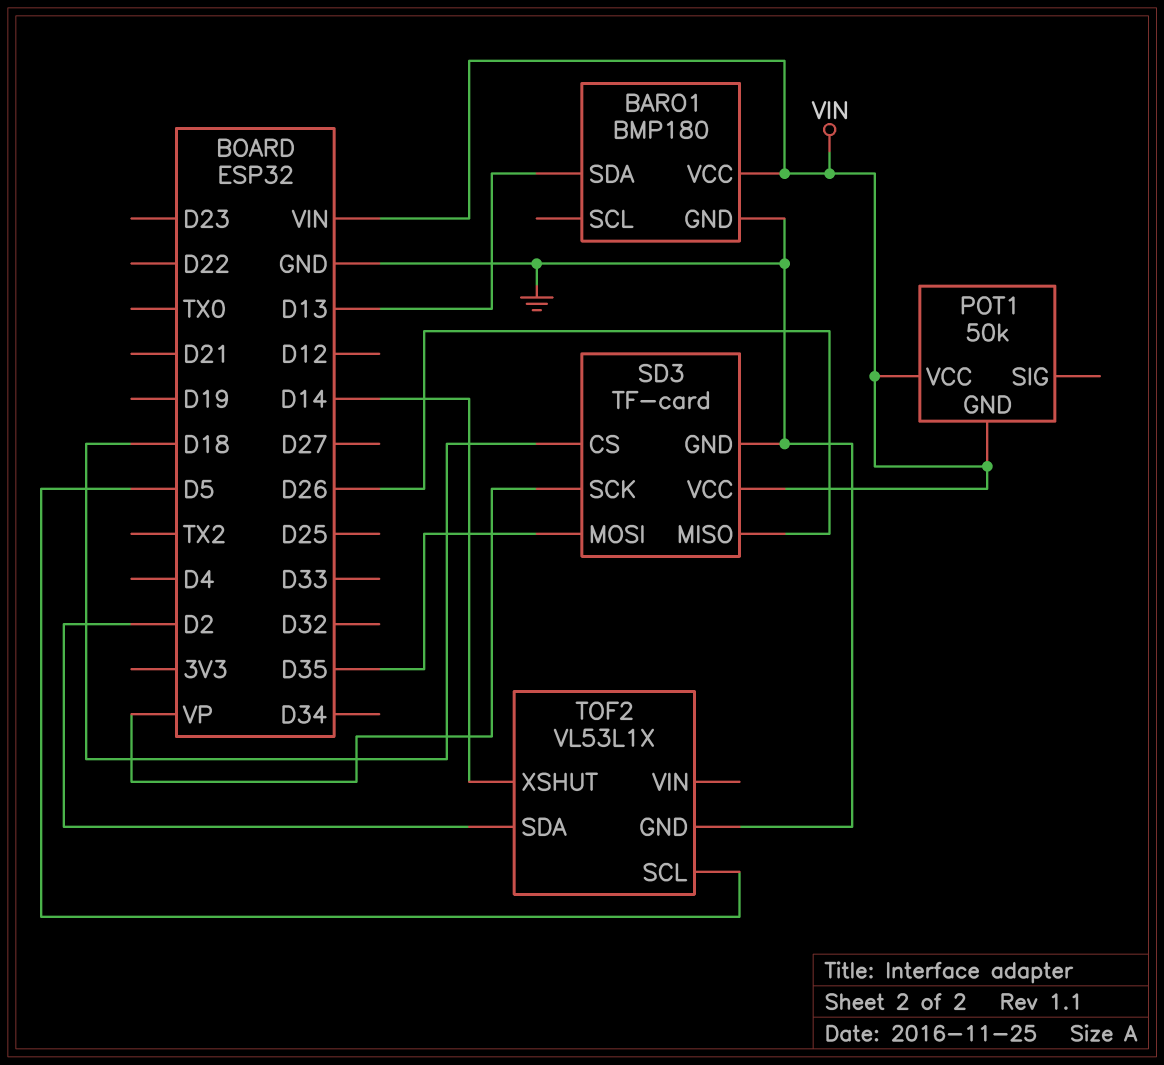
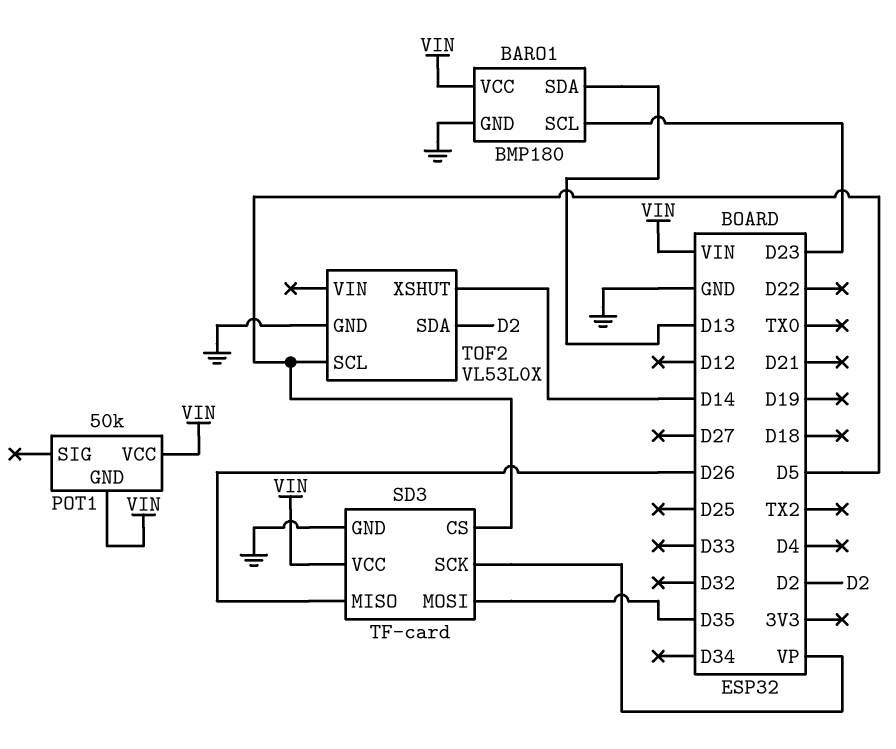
BARO1 pin SCL: none -> D23
SD3 pin CS: D18 -> D5
TOF2: VL53L1X -> VL53L0X

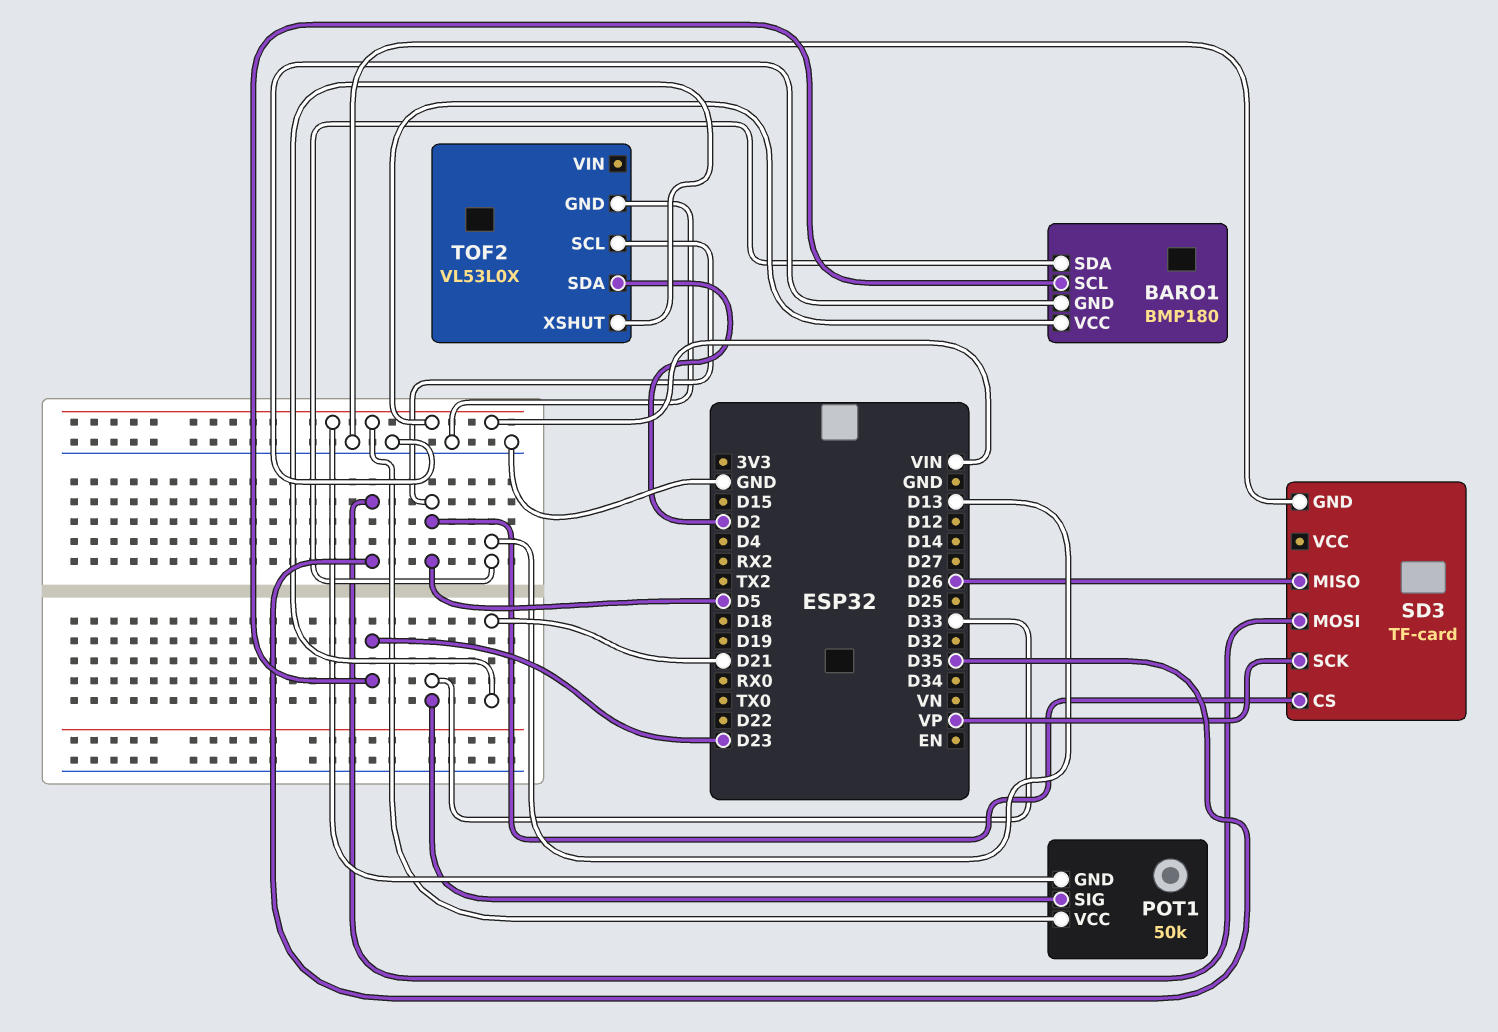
POT1 pin SIG: none -> D33
SD3 pin VCC: VIN -> none
TOF2 pin XSHUT: D14 -> D21

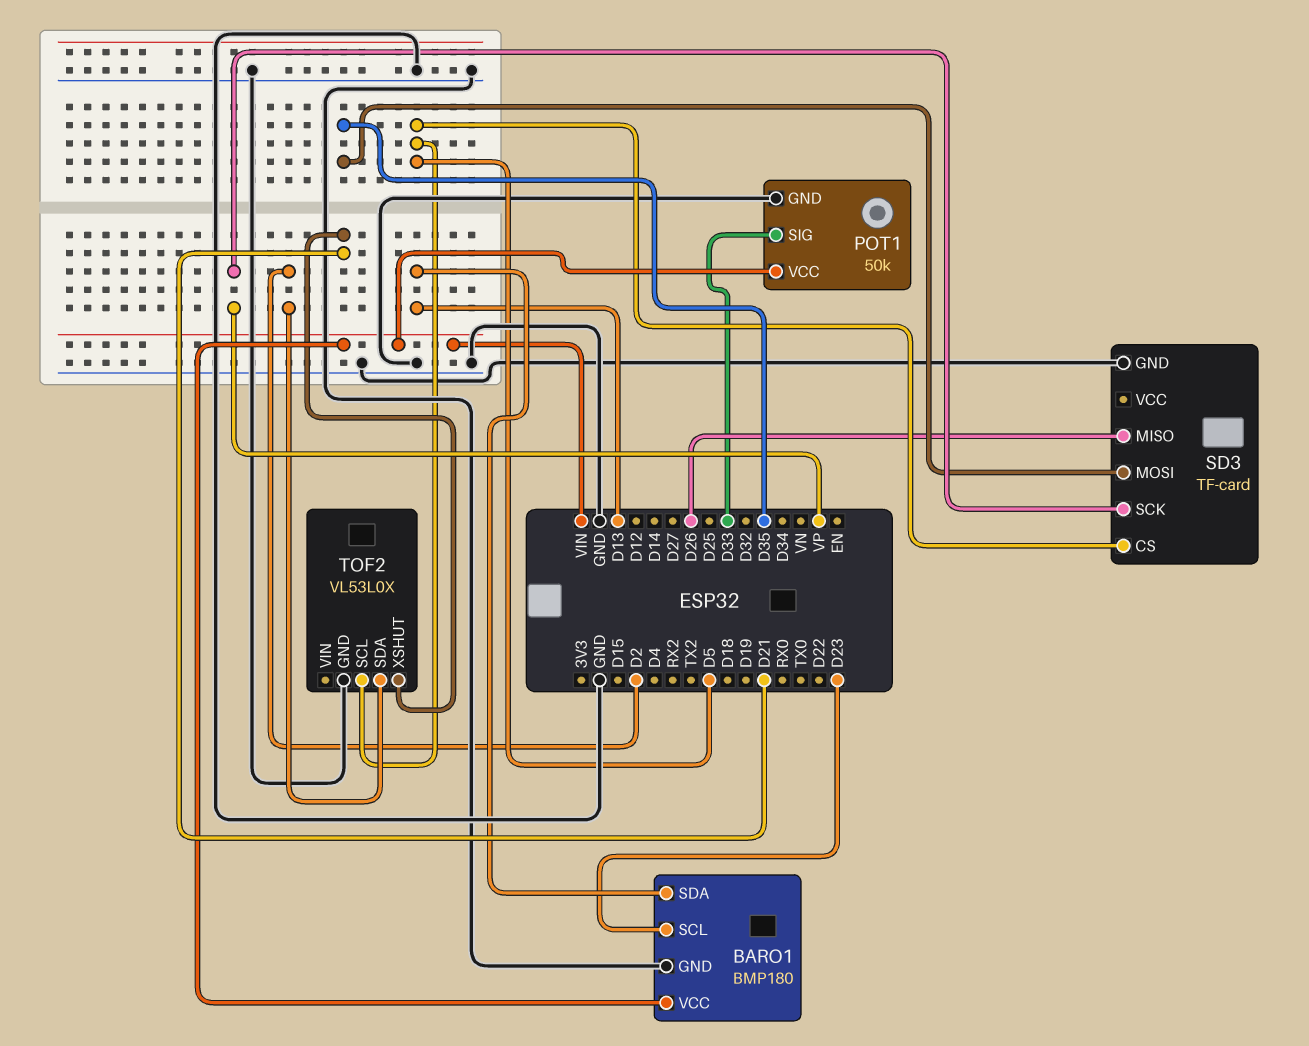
POT1 pin GND: VIN -> GND

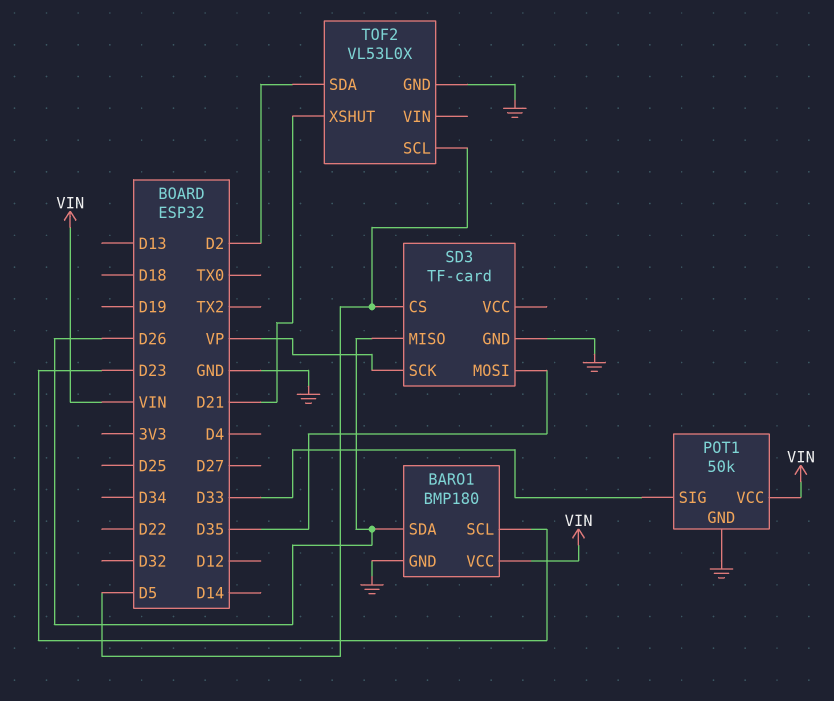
BARO1 pin SDA: D13 -> D26

